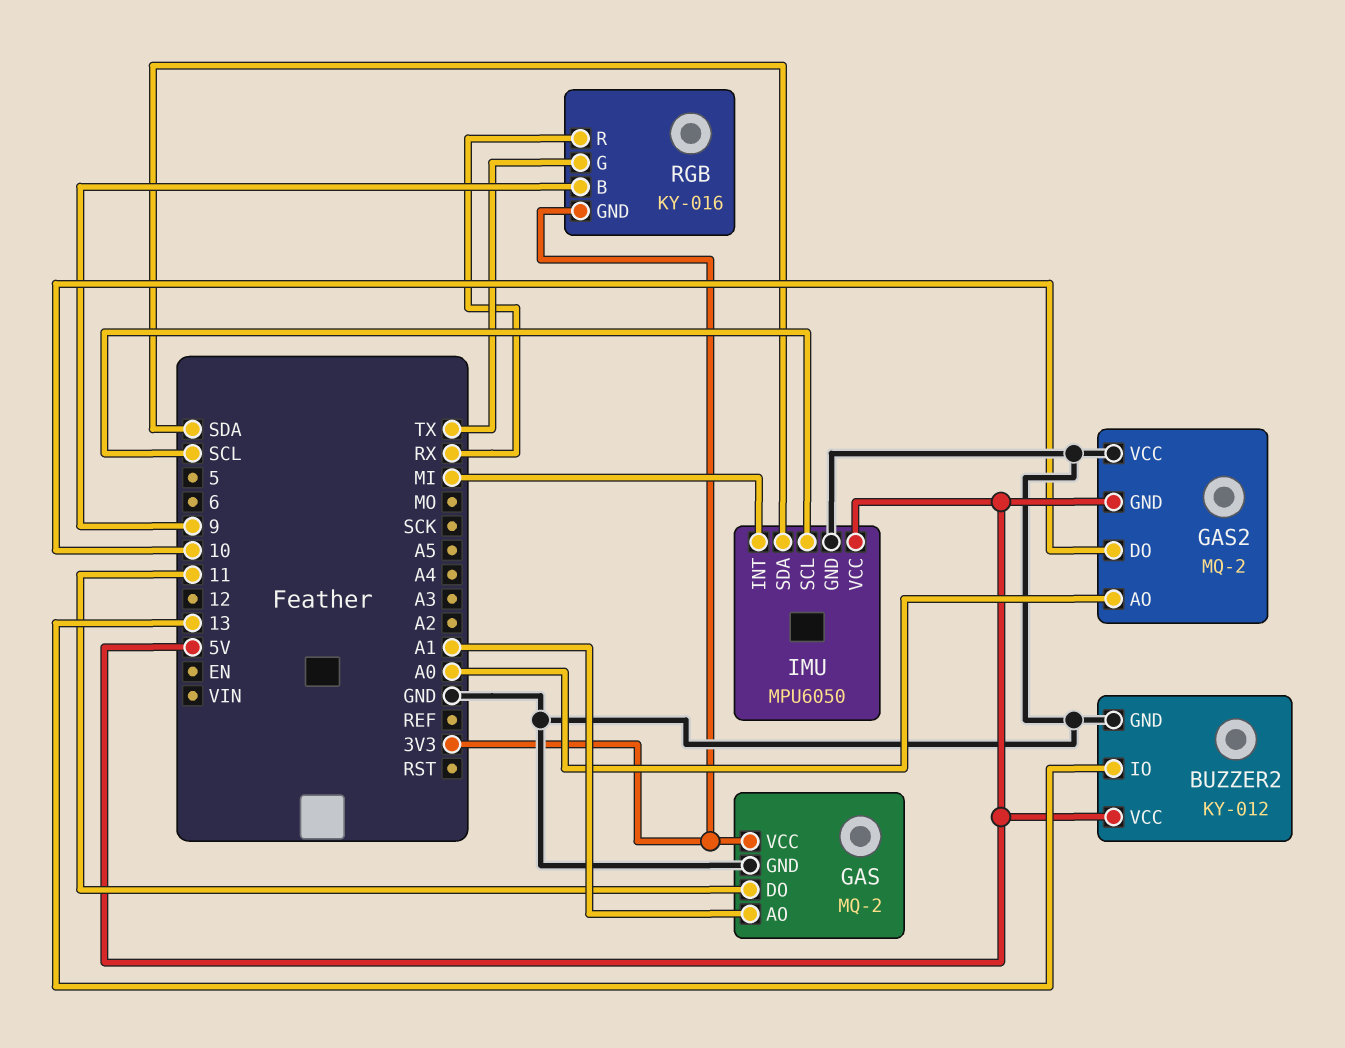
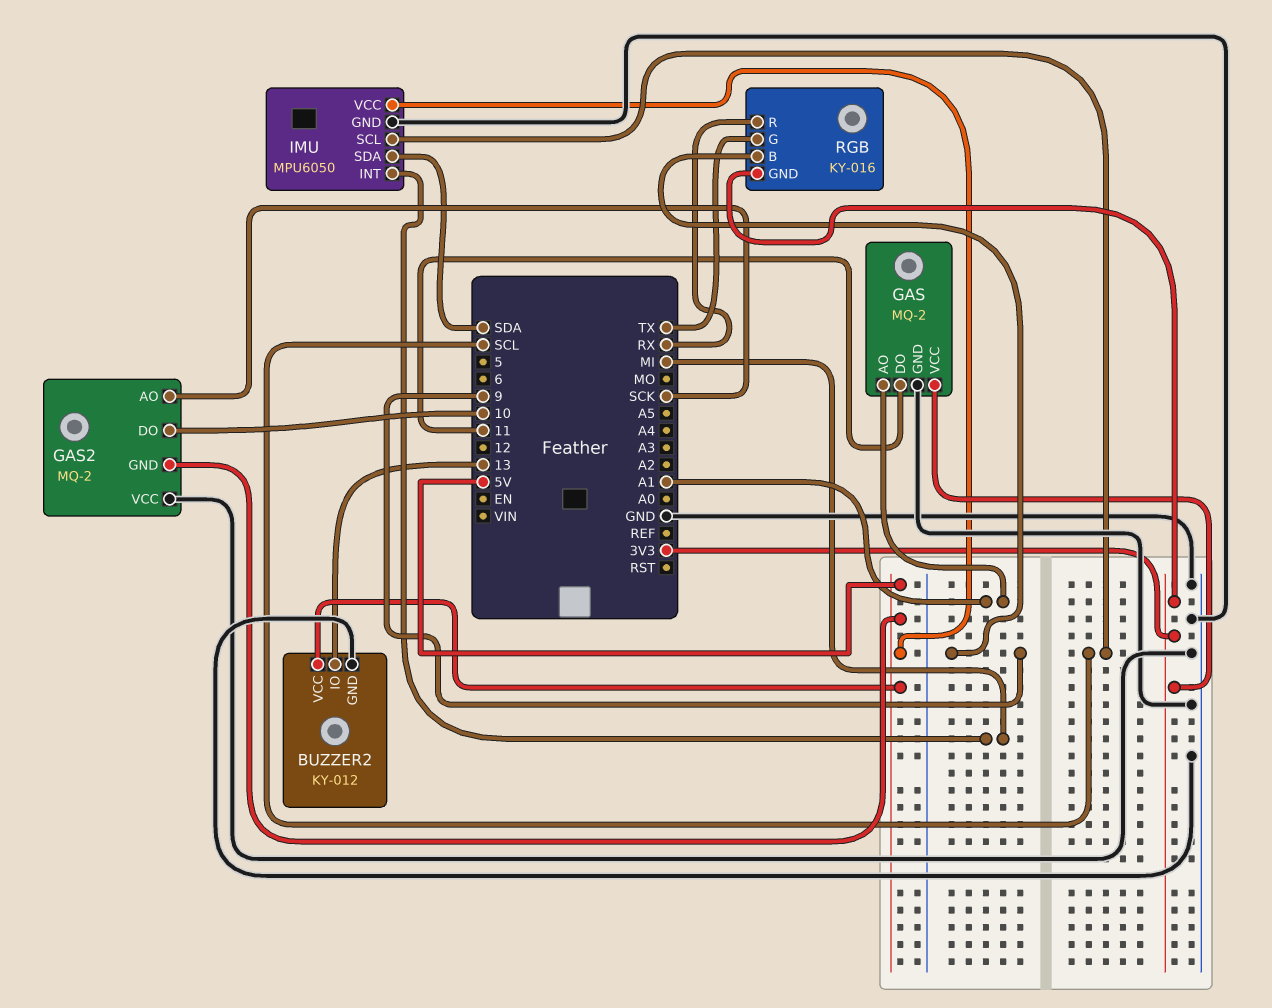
GAS2 pin AO: A0 -> SCK

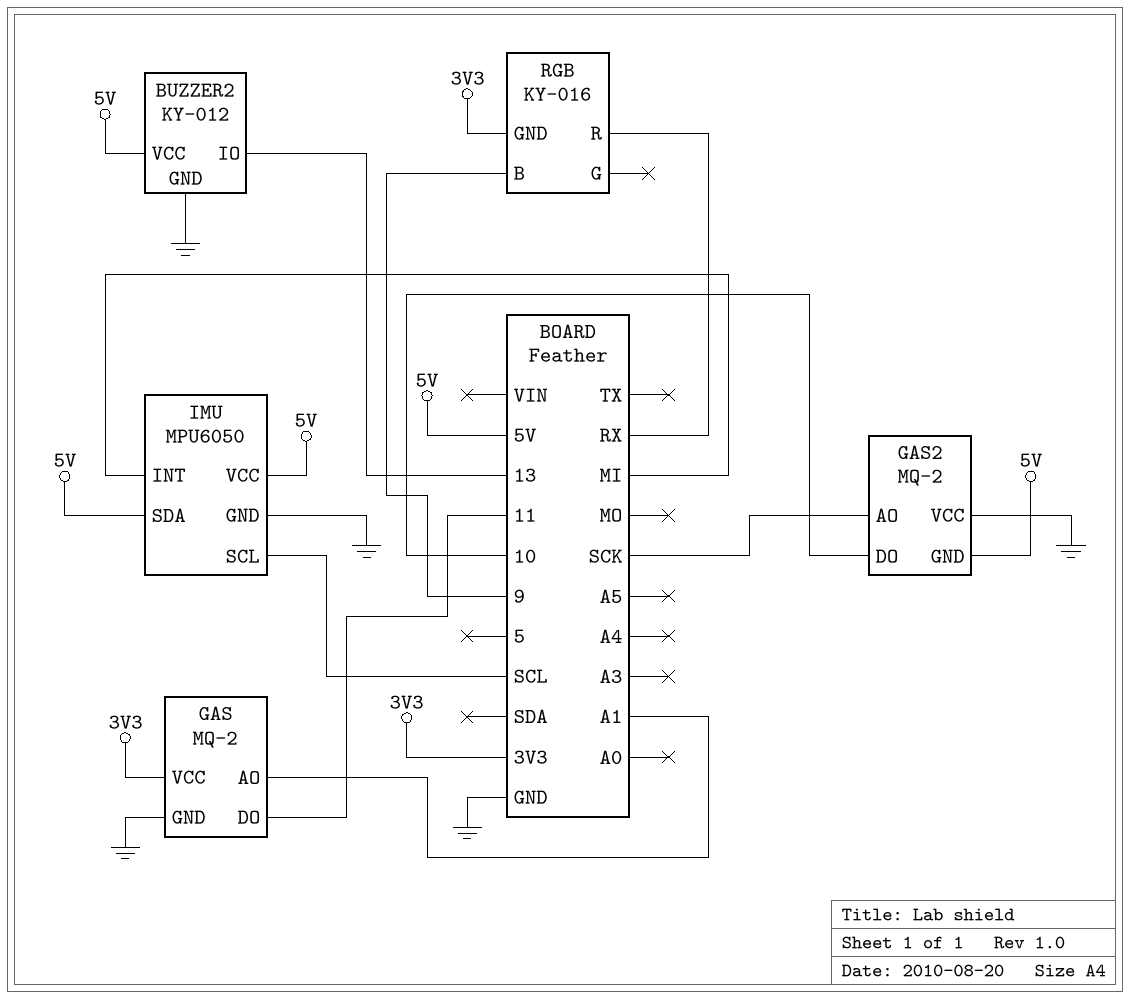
IMU pin SDA: SDA -> 5V
RGB pin G: TX -> none

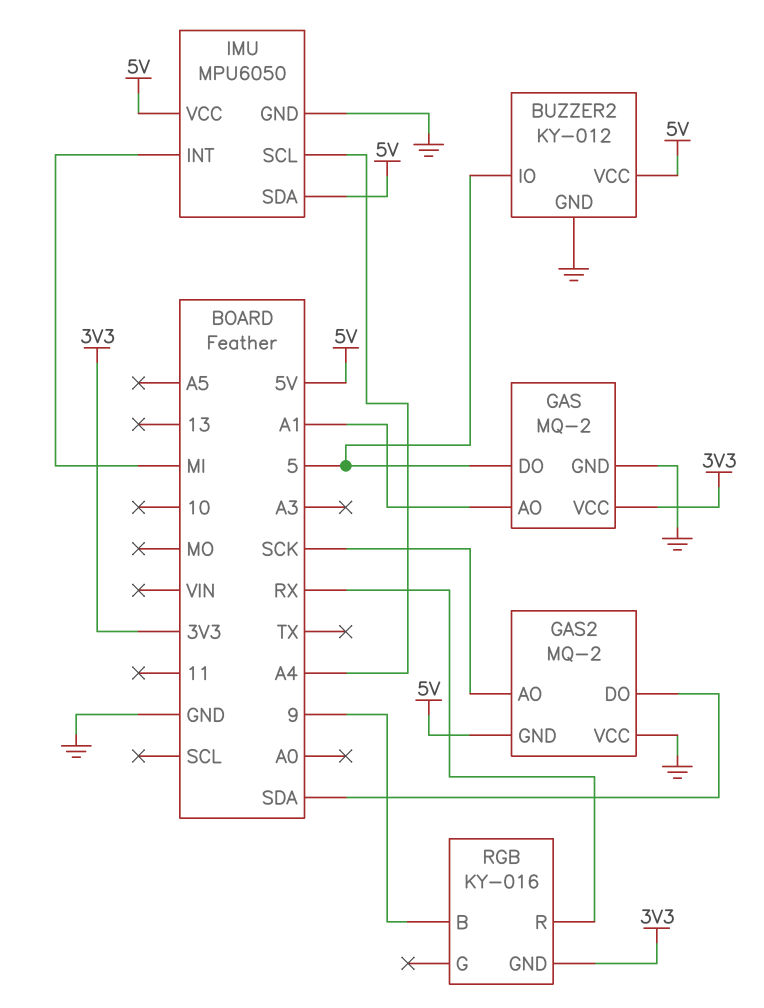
BUZZER2 pin IO: 13 -> 5
GAS pin DO: 11 -> 5
GAS2 pin DO: 10 -> SDA
IMU pin SCL: SCL -> A4

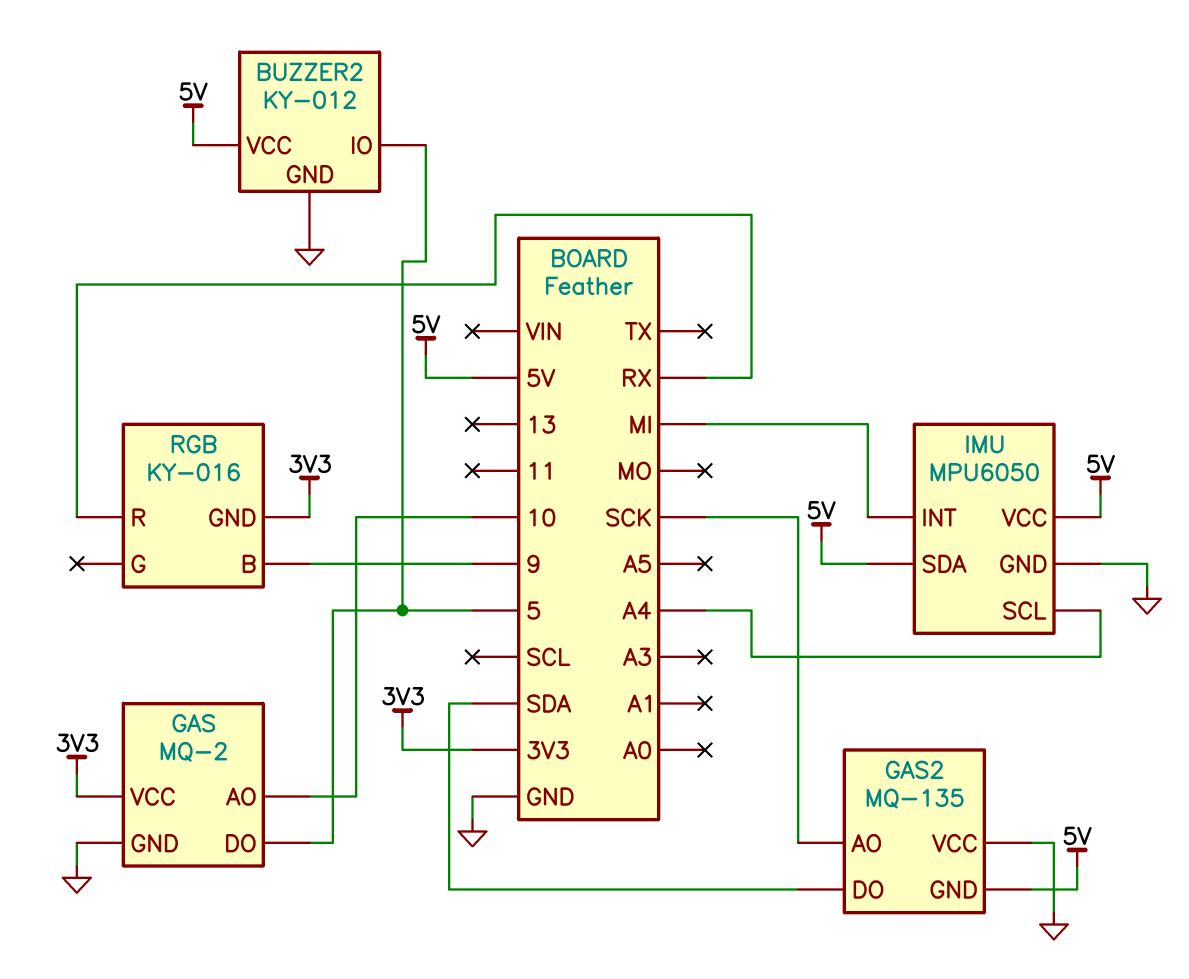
GAS pin AO: A1 -> 10
GAS2: MQ-2 -> MQ-135

